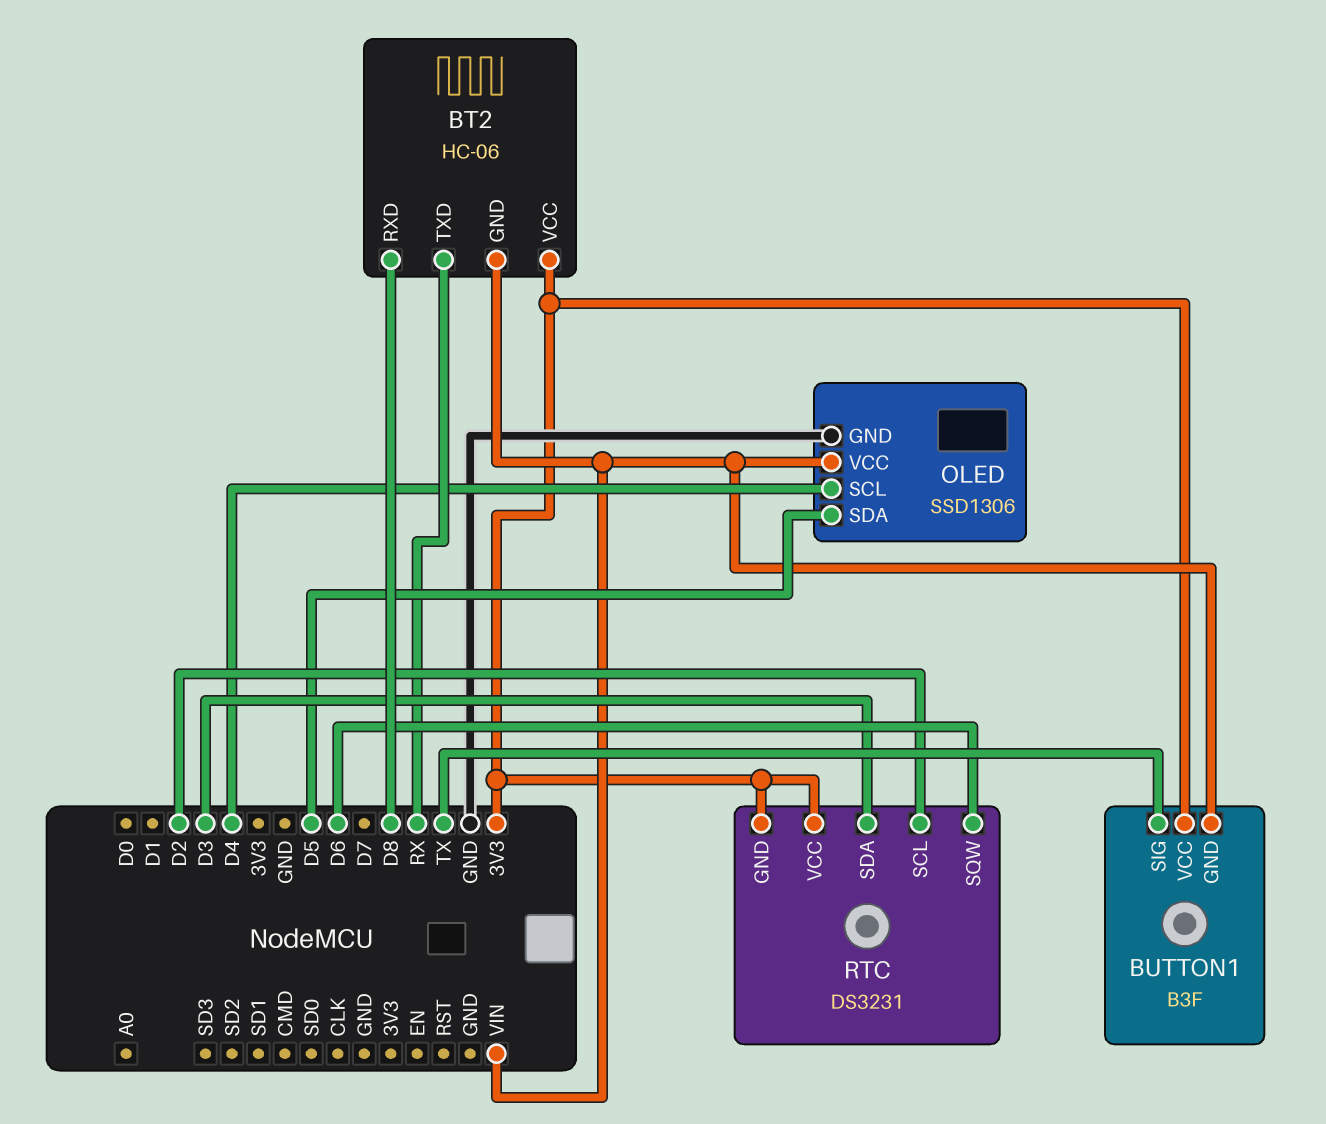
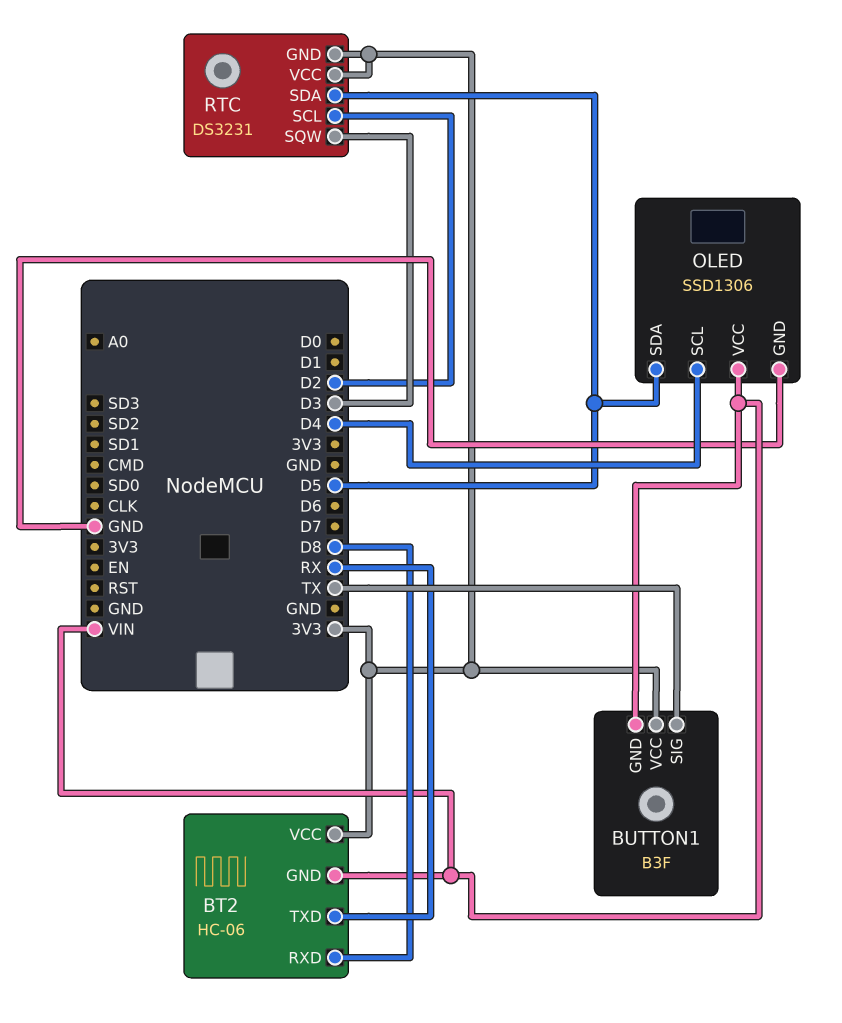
RTC pin SDA: D3 -> D5
RTC pin SQW: D6 -> D3

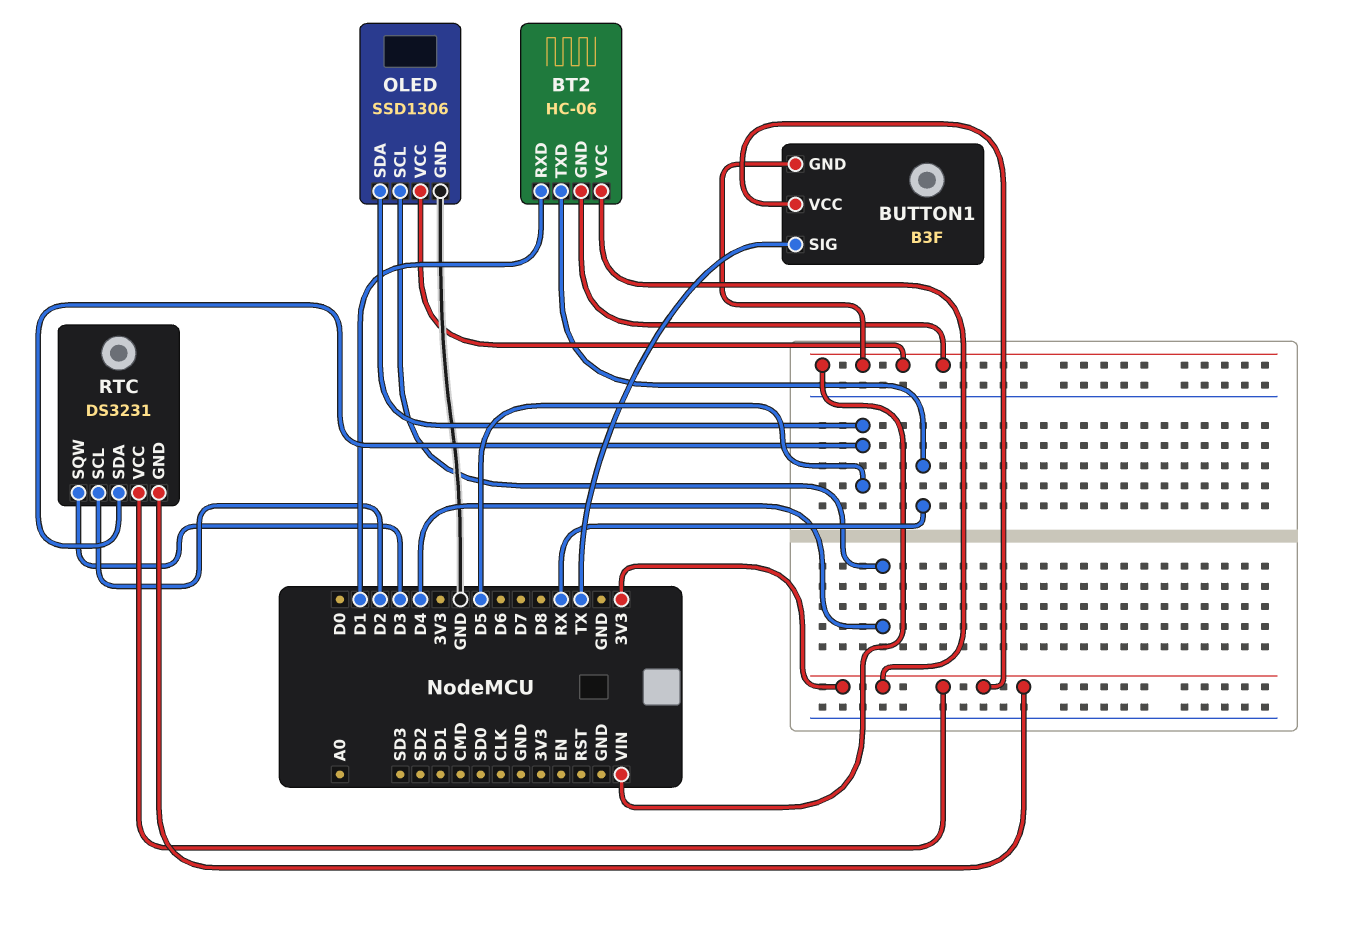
BT2 pin RXD: D8 -> D1

